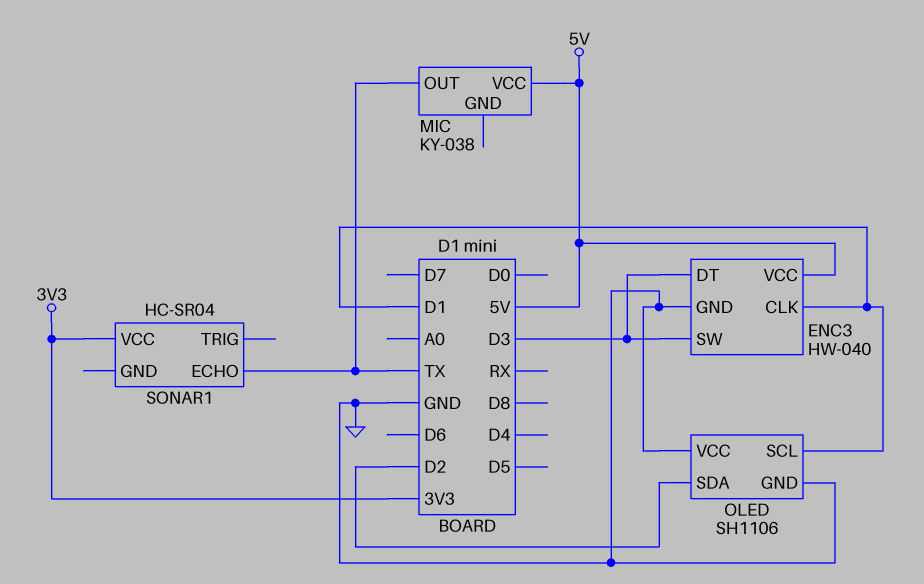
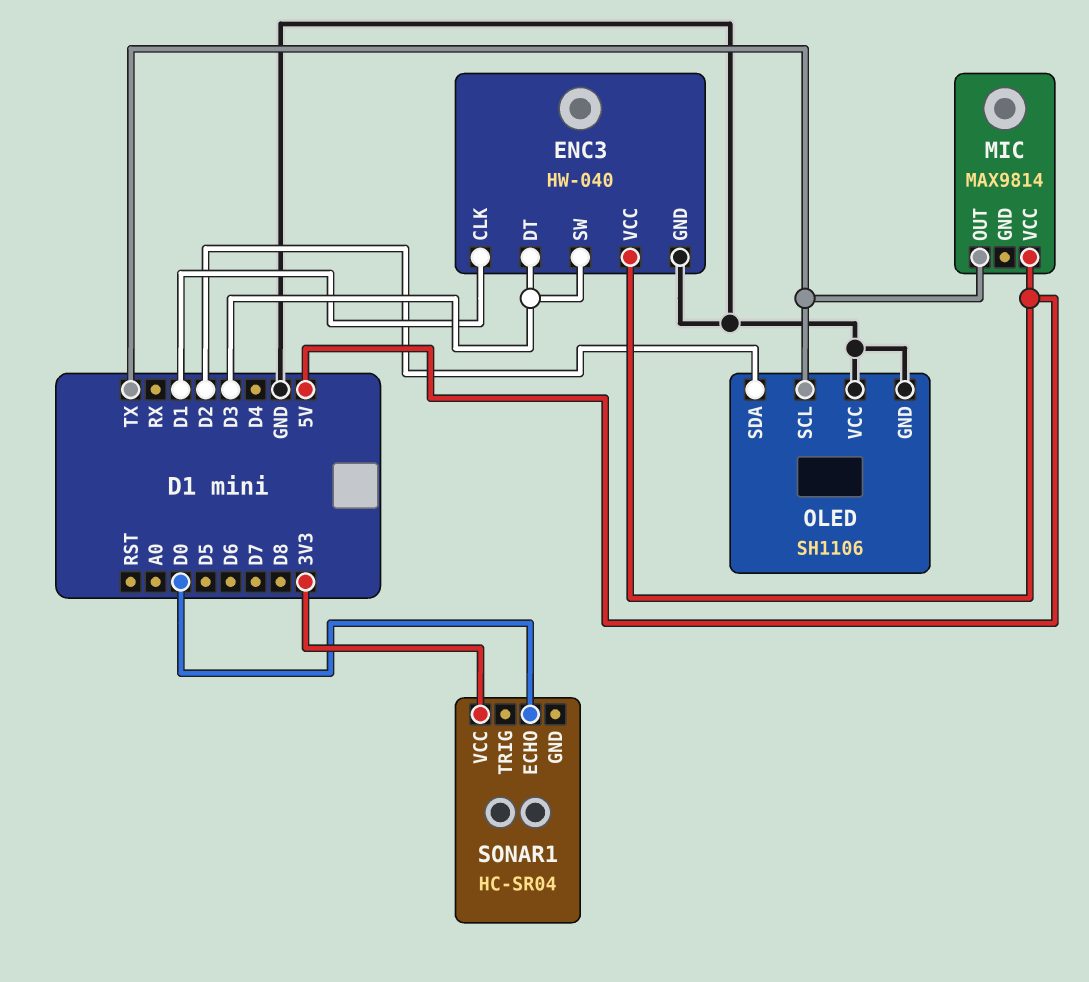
MIC: KY-038 -> MAX9814
OLED pin SCL: D1 -> TX
SONAR1 pin ECHO: TX -> D0

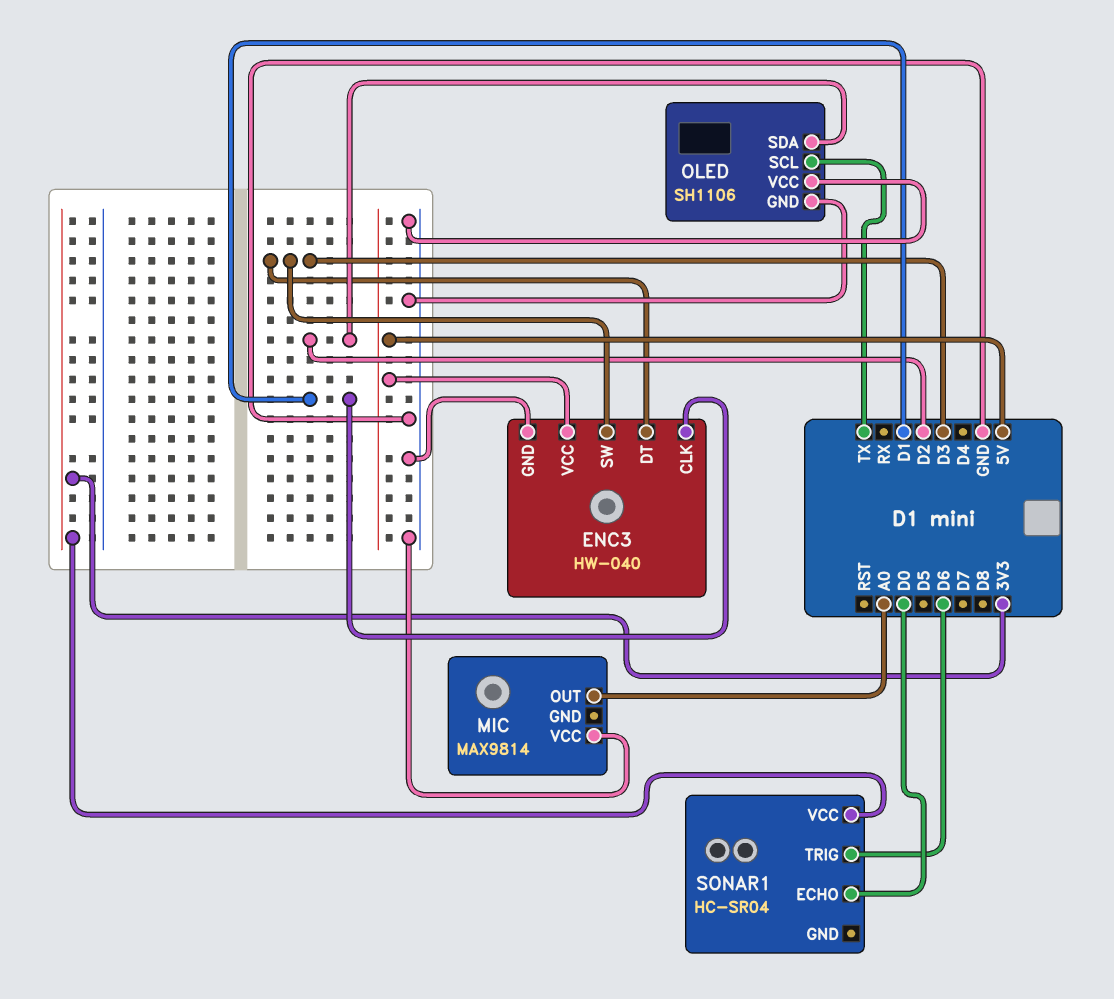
MIC pin OUT: TX -> A0
MIC pin VCC: 5V -> GND
SONAR1 pin TRIG: none -> D6

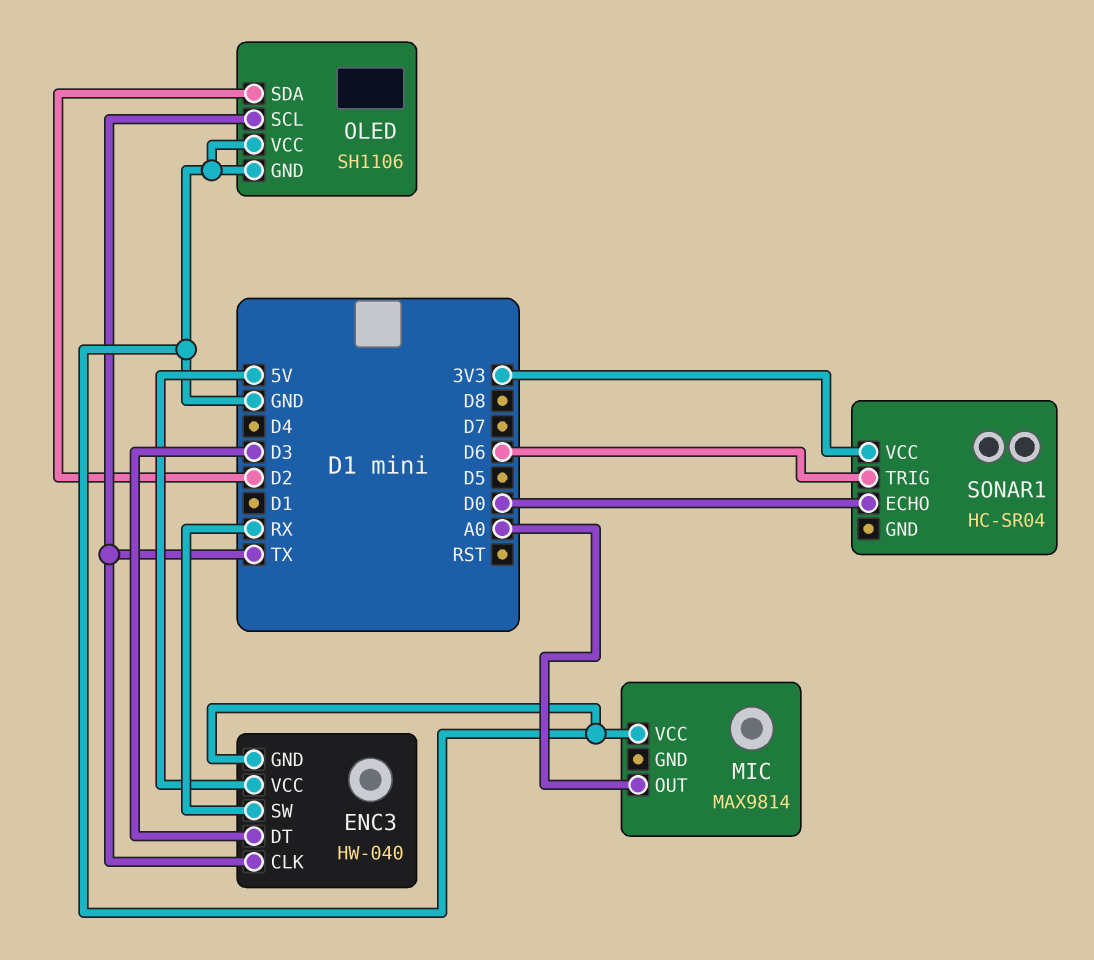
ENC3 pin CLK: D1 -> TX
ENC3 pin SW: D3 -> RX

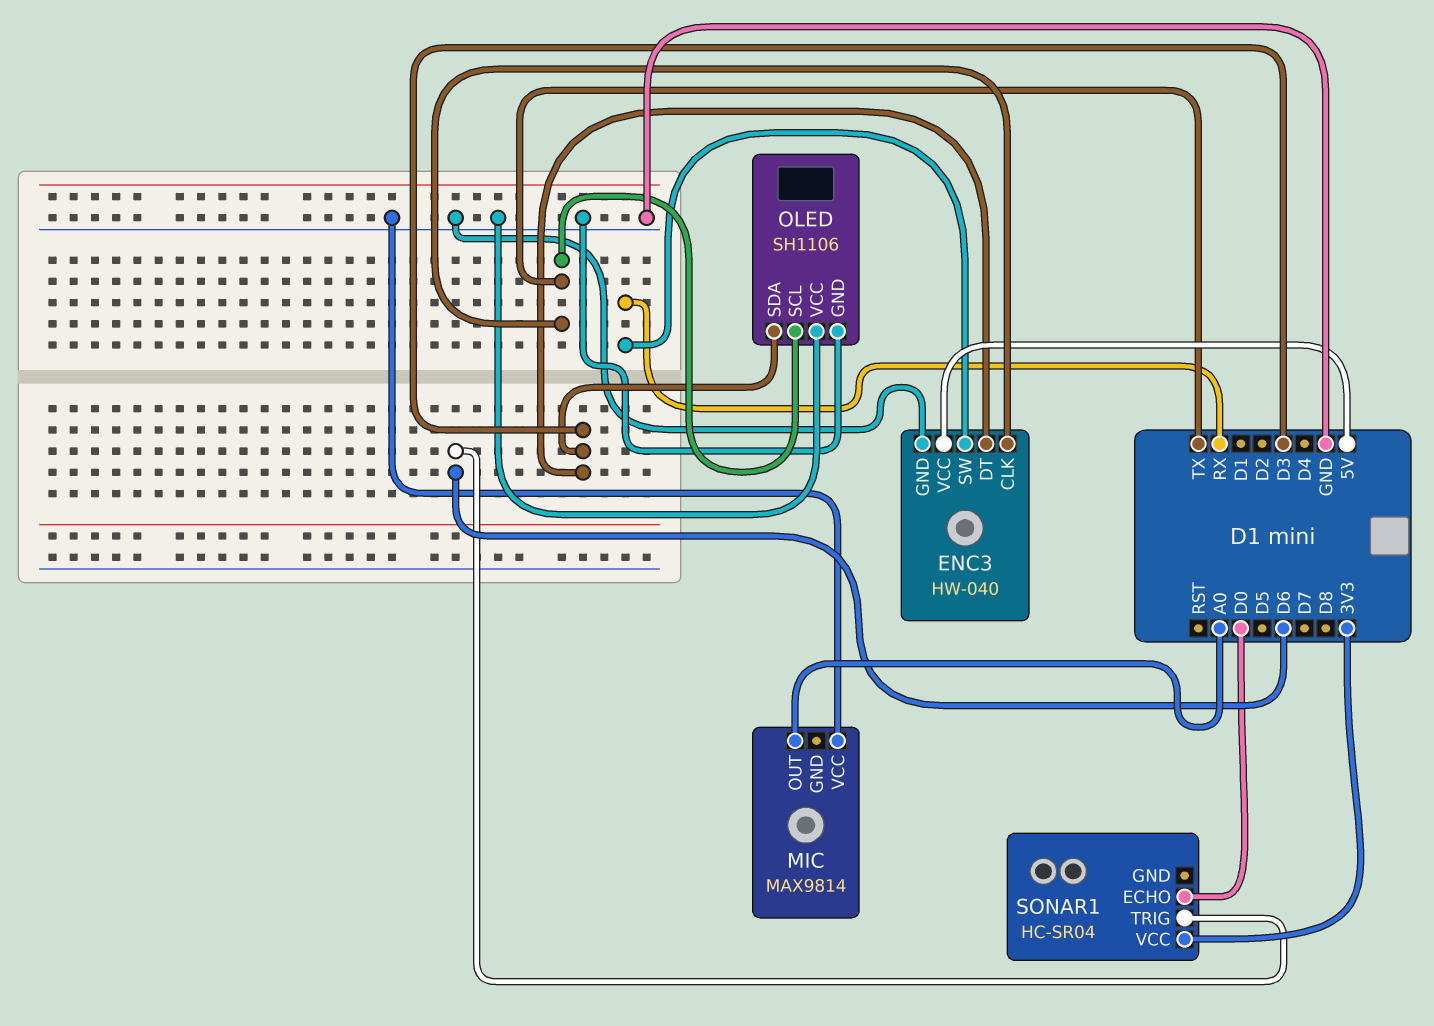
OLED pin SDA: D2 -> D3

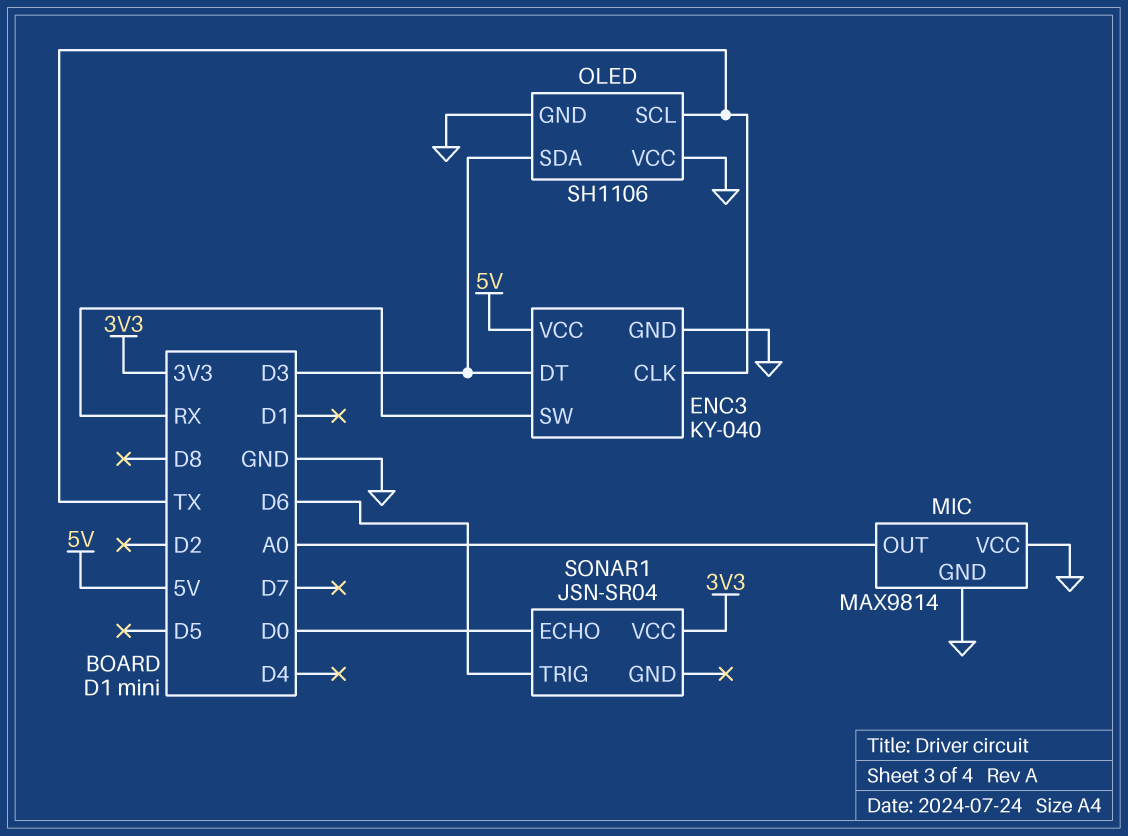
ENC3: HW-040 -> KY-040
MIC pin GND: none -> GND
SONAR1: HC-SR04 -> JSN-SR04

